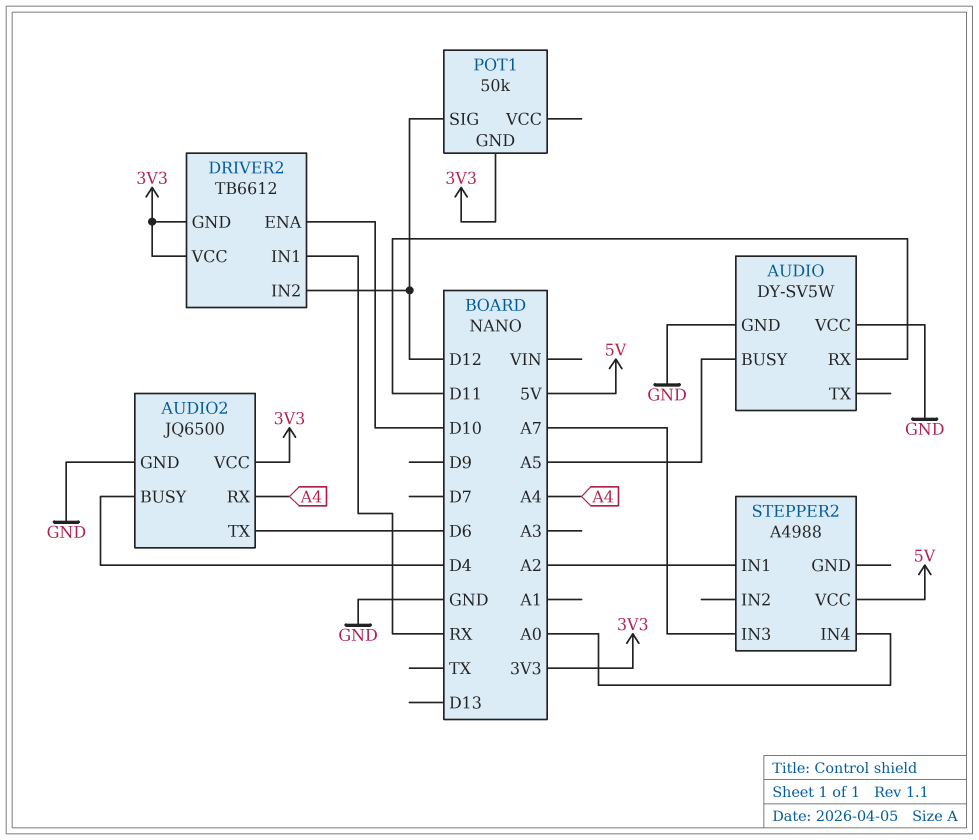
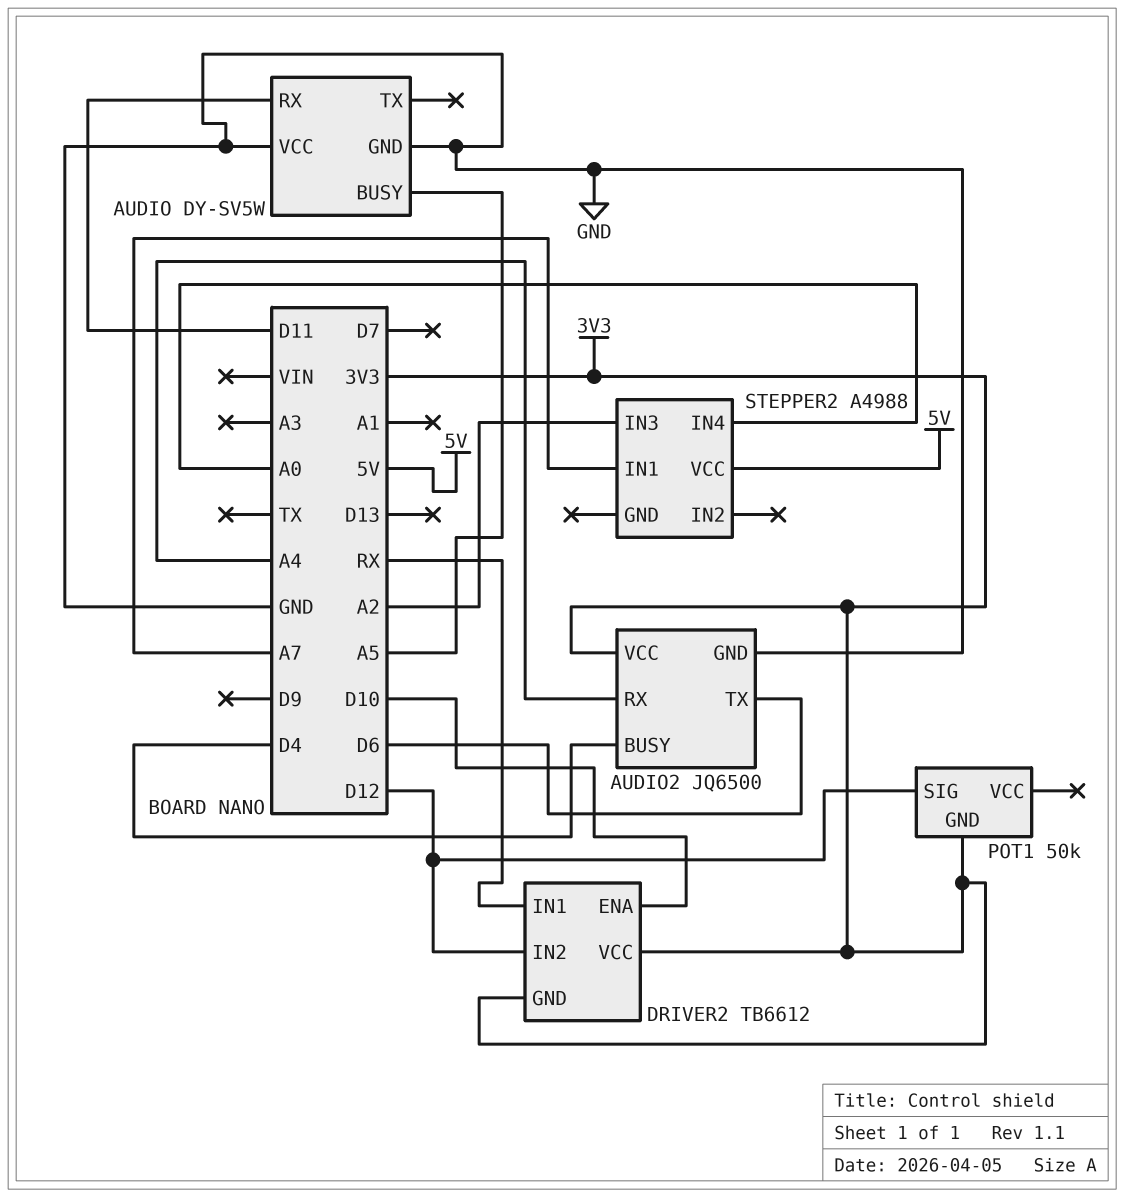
STEPPER2 pin IN1: A2 -> A7
STEPPER2 pin IN3: A7 -> A2

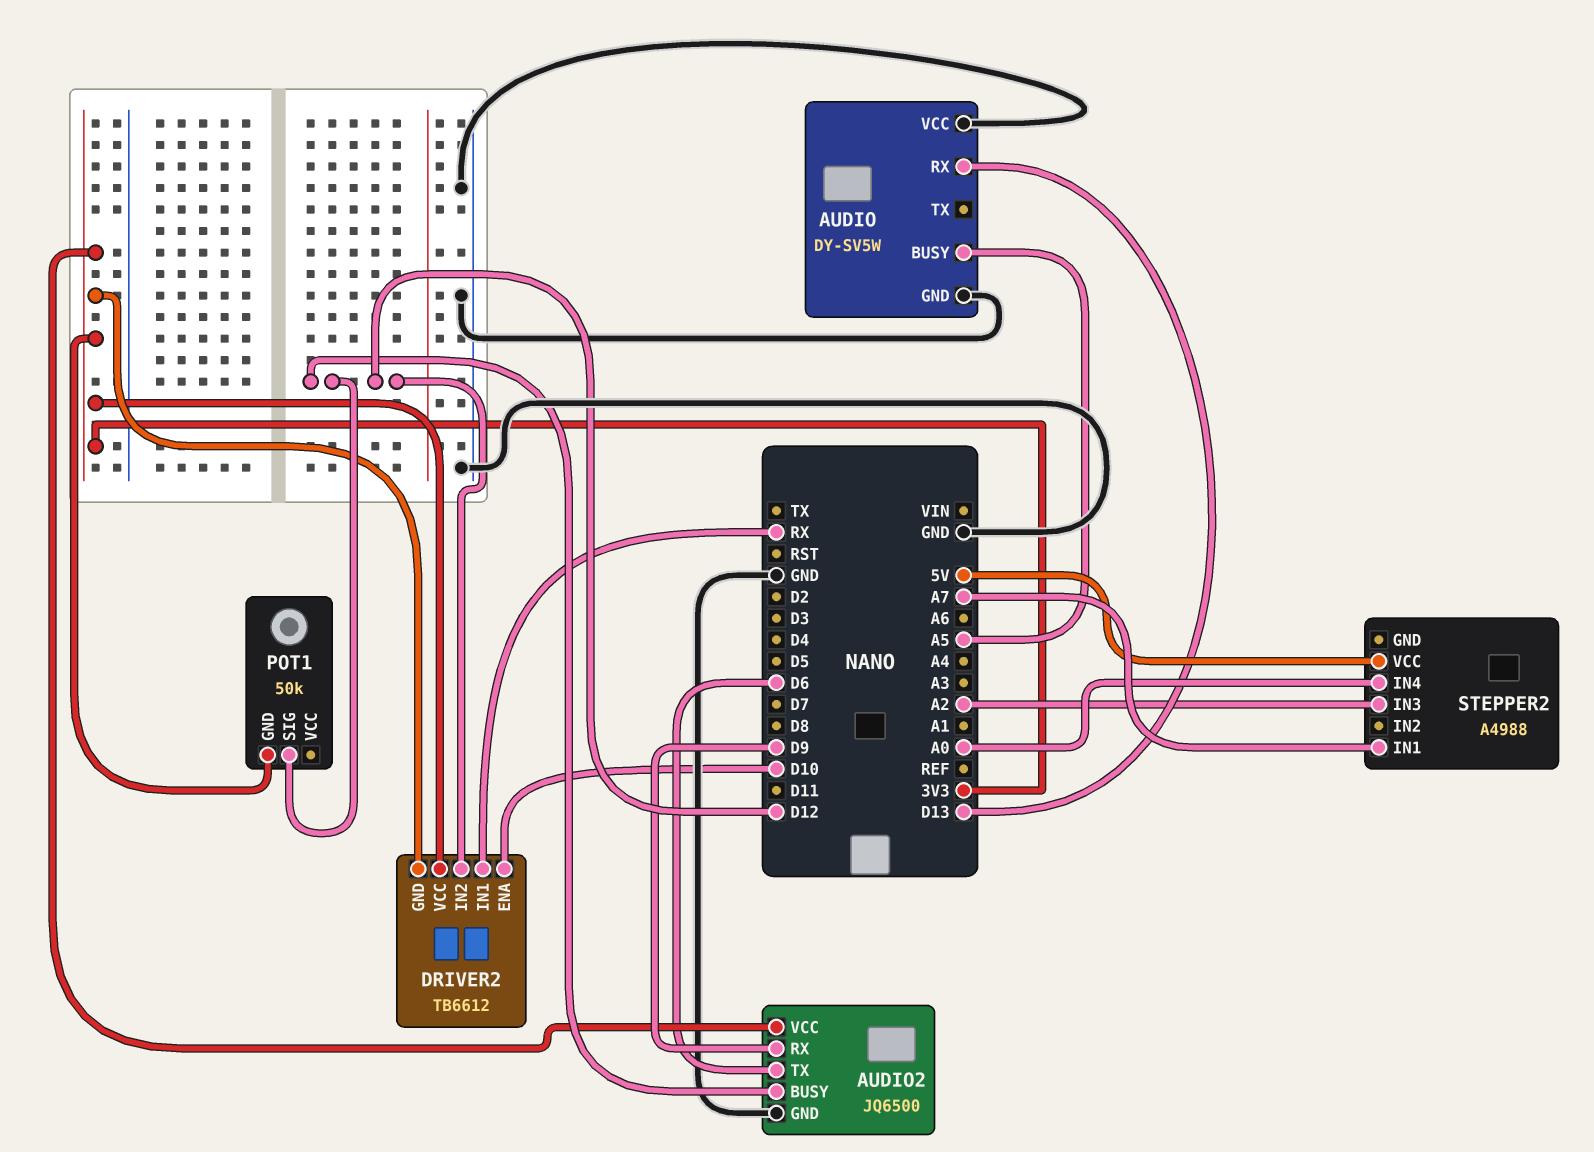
AUDIO pin RX: D11 -> D13
AUDIO2 pin BUSY: D4 -> D12
AUDIO2 pin RX: A4 -> D9

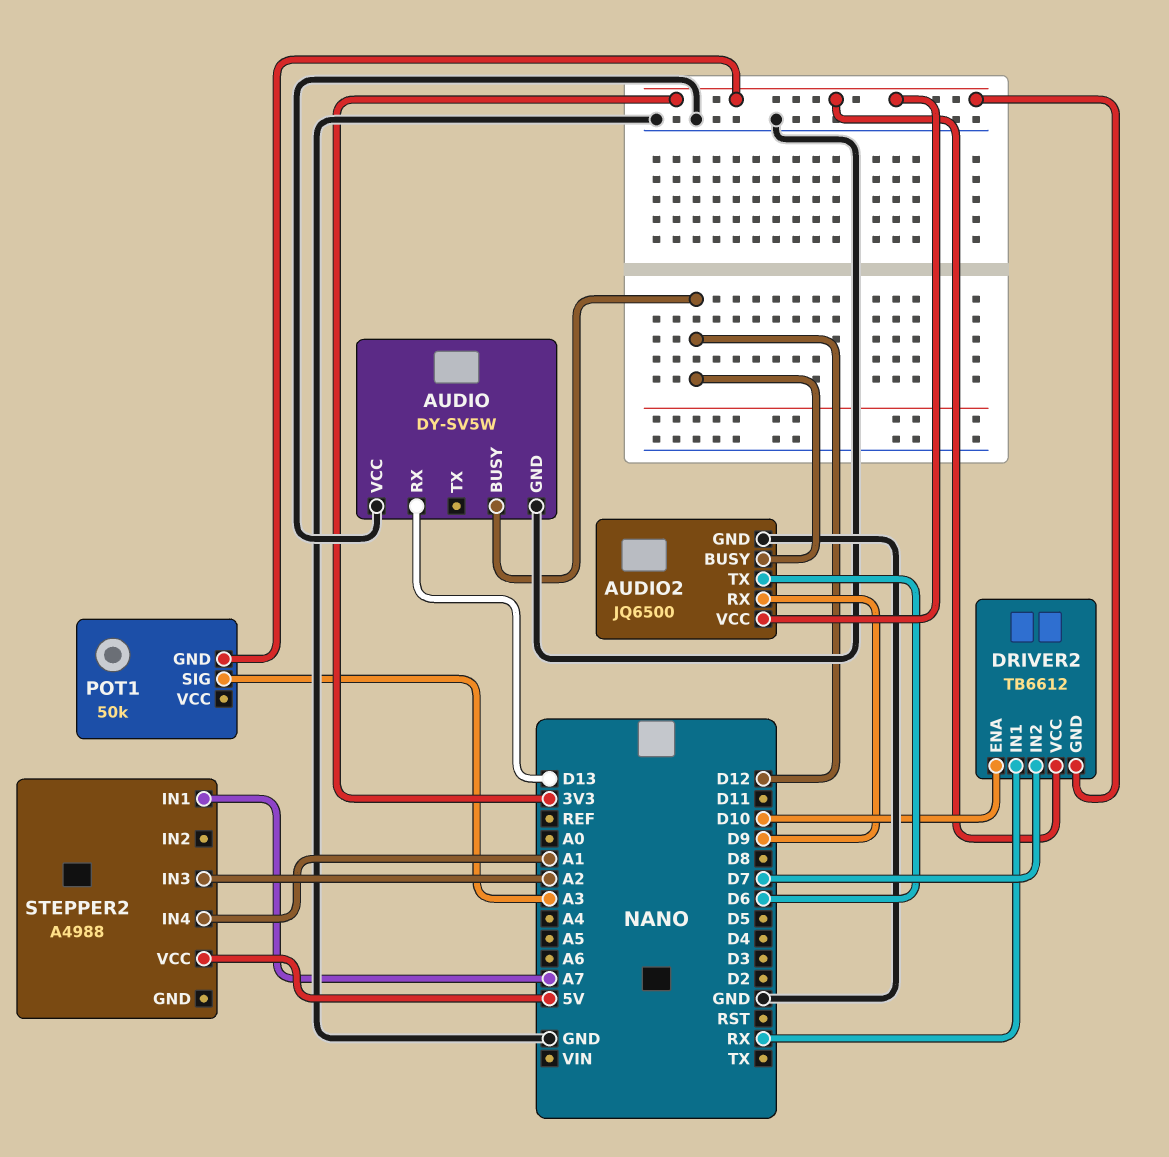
AUDIO pin BUSY: A5 -> D12
DRIVER2 pin IN2: D12 -> D7
POT1 pin SIG: D12 -> A3
STEPPER2 pin IN4: A0 -> A1

